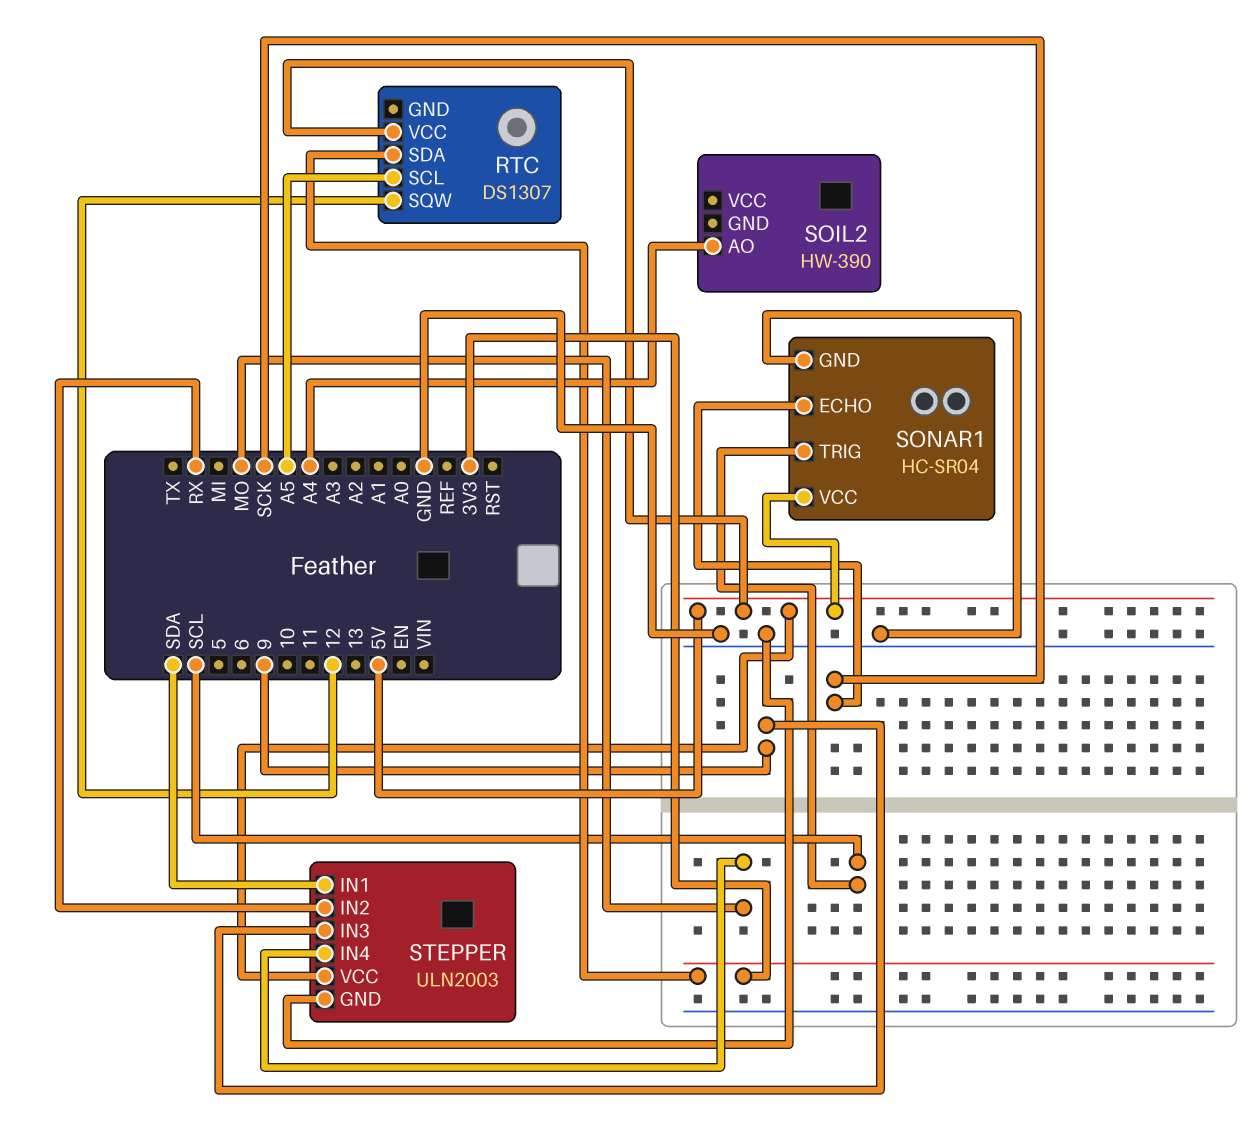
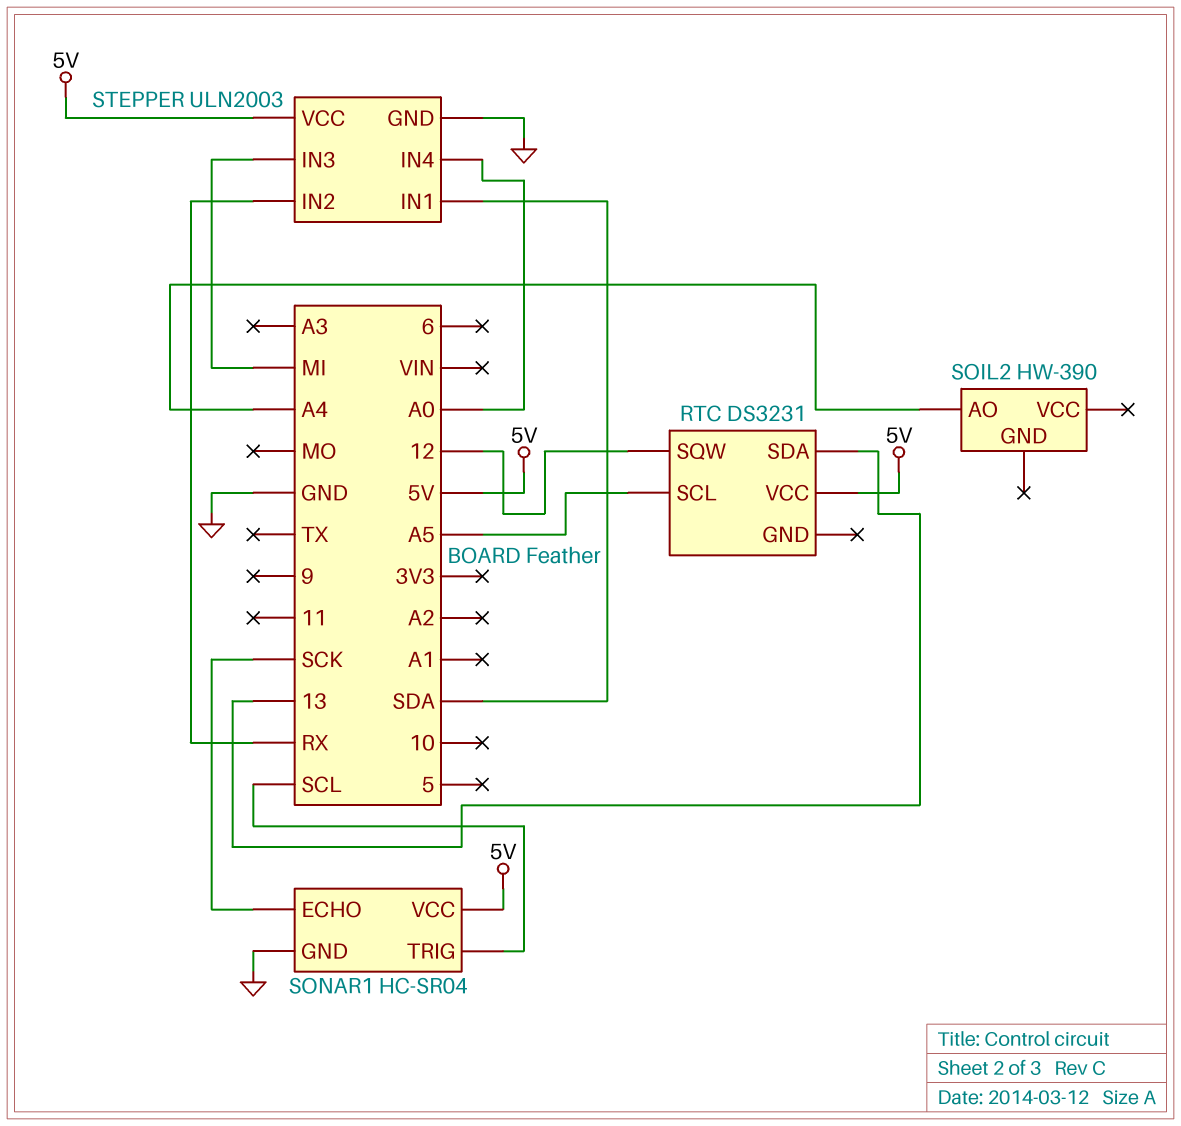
RTC: DS1307 -> DS3231
RTC pin SDA: 3V3 -> 13
STEPPER pin IN3: 9 -> MI
STEPPER pin IN4: MO -> A0

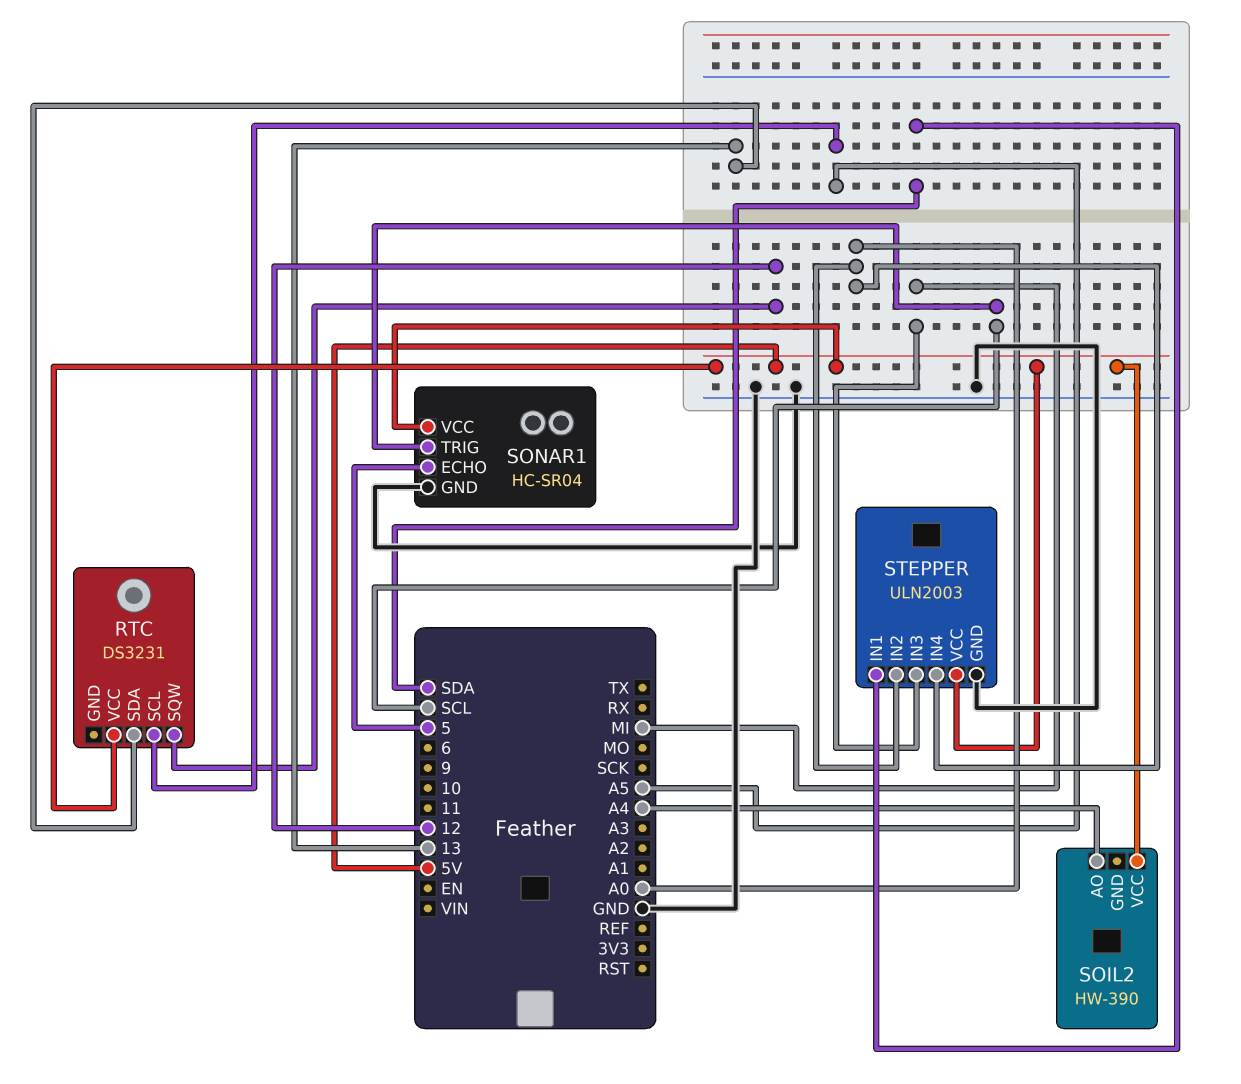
SOIL2 pin VCC: none -> 5V
SONAR1 pin ECHO: SCK -> 5
STEPPER pin IN2: RX -> A0

